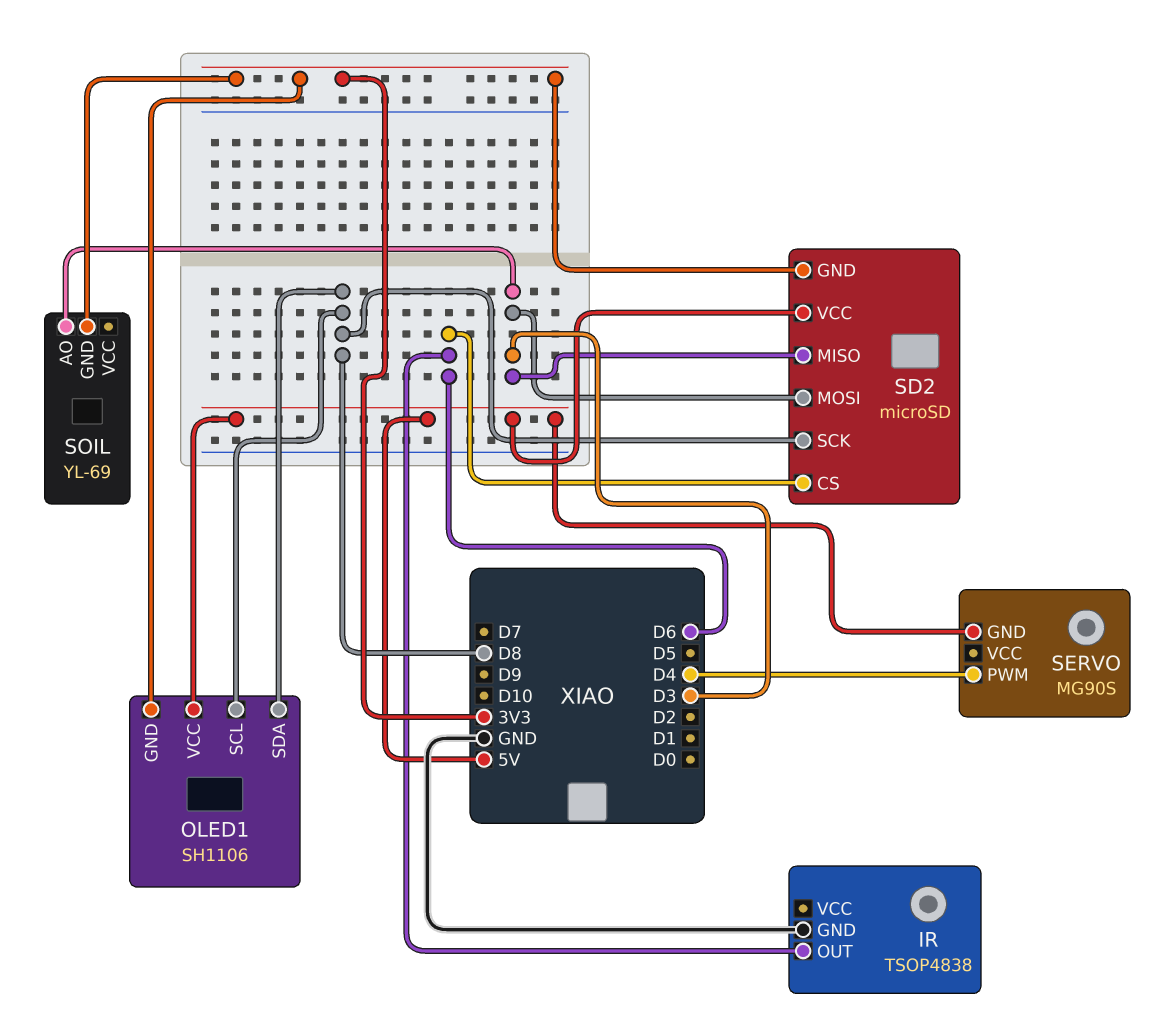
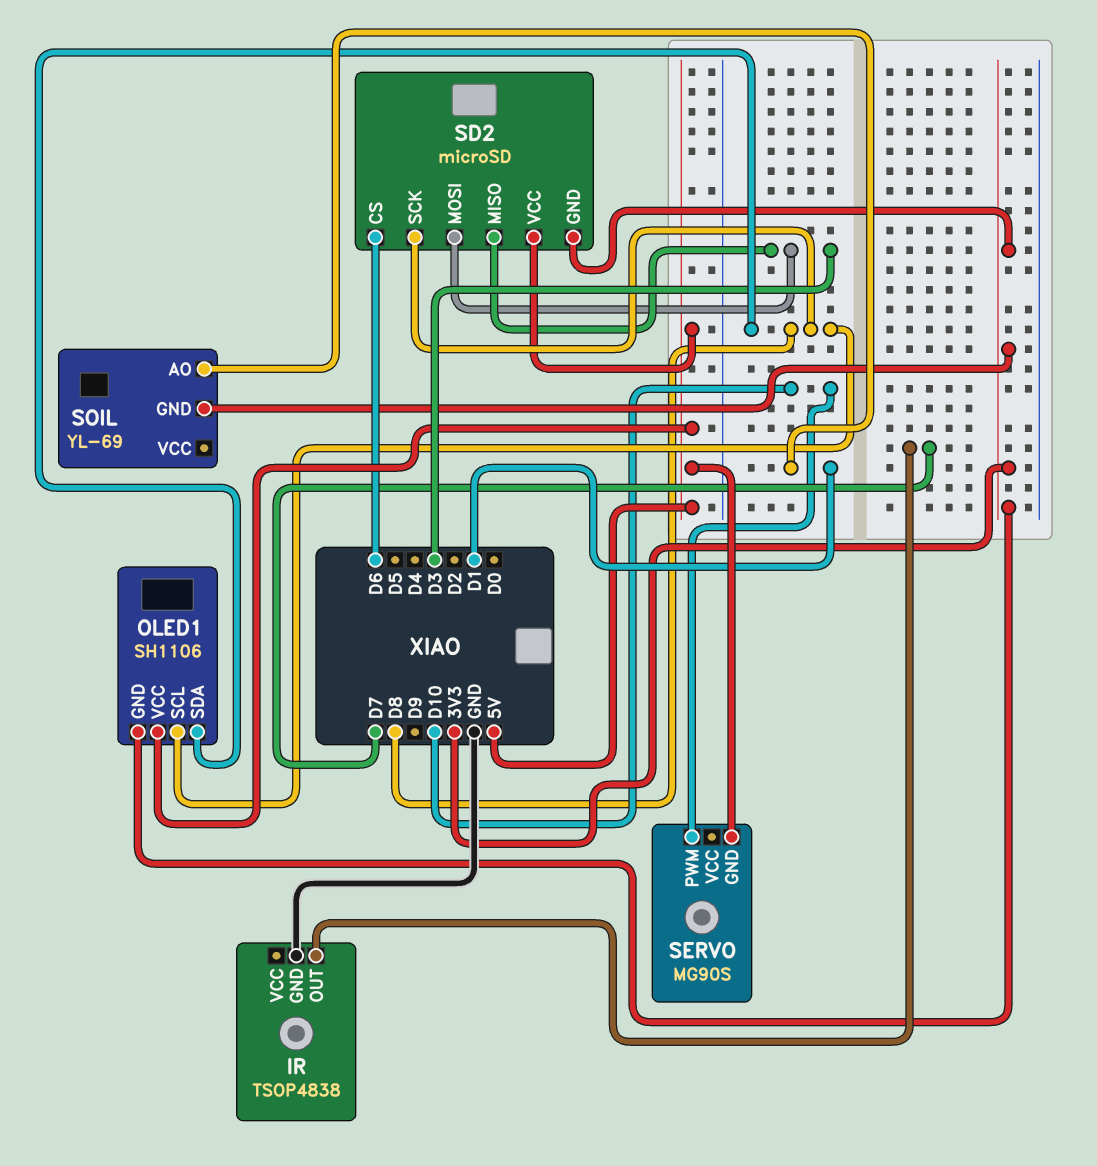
IR pin OUT: D6 -> D7
SERVO pin PWM: D4 -> D10
SOIL pin AO: D3 -> D1

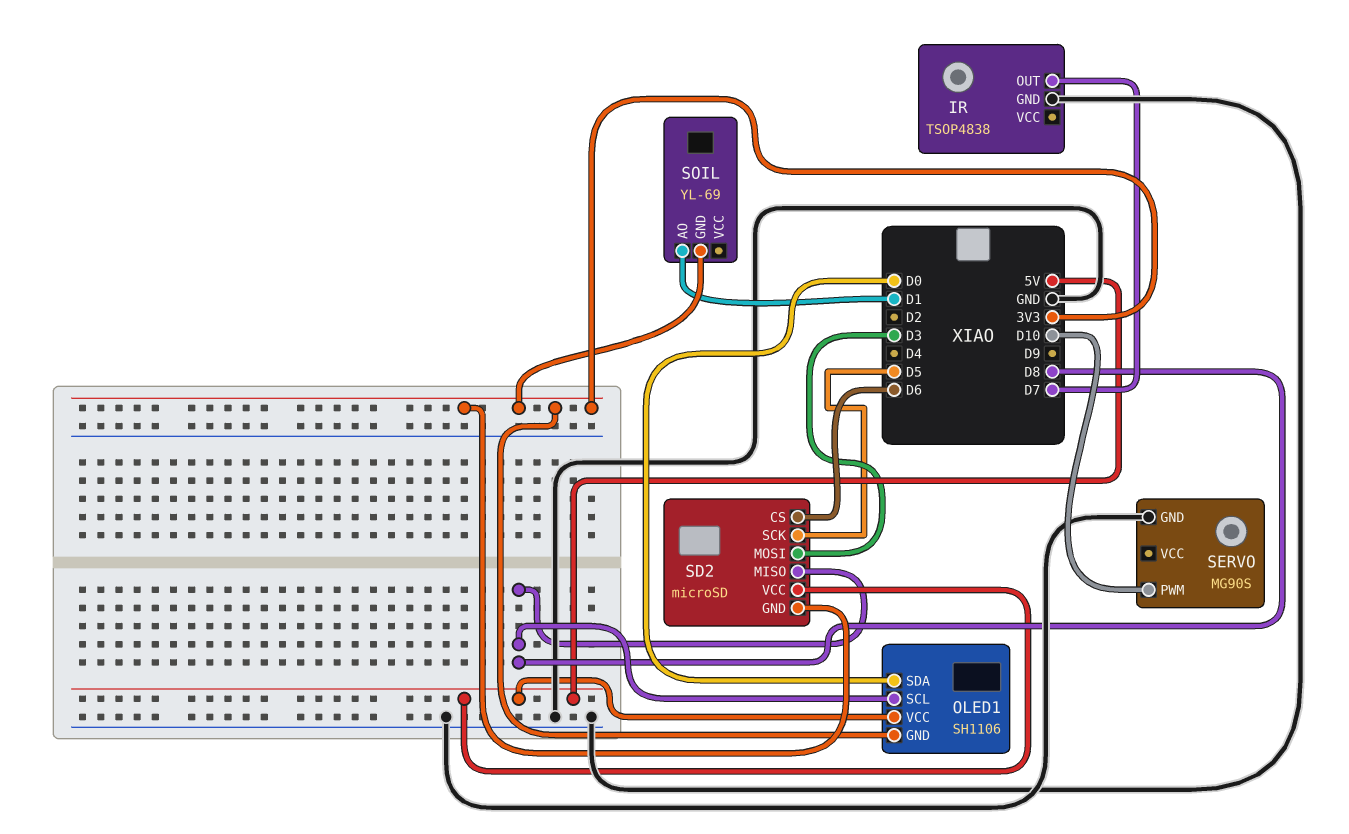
OLED1 pin SDA: D8 -> D0
SD2 pin MISO: D3 -> D8
SD2 pin SCK: D8 -> D5
SERVO pin GND: 5V -> GND

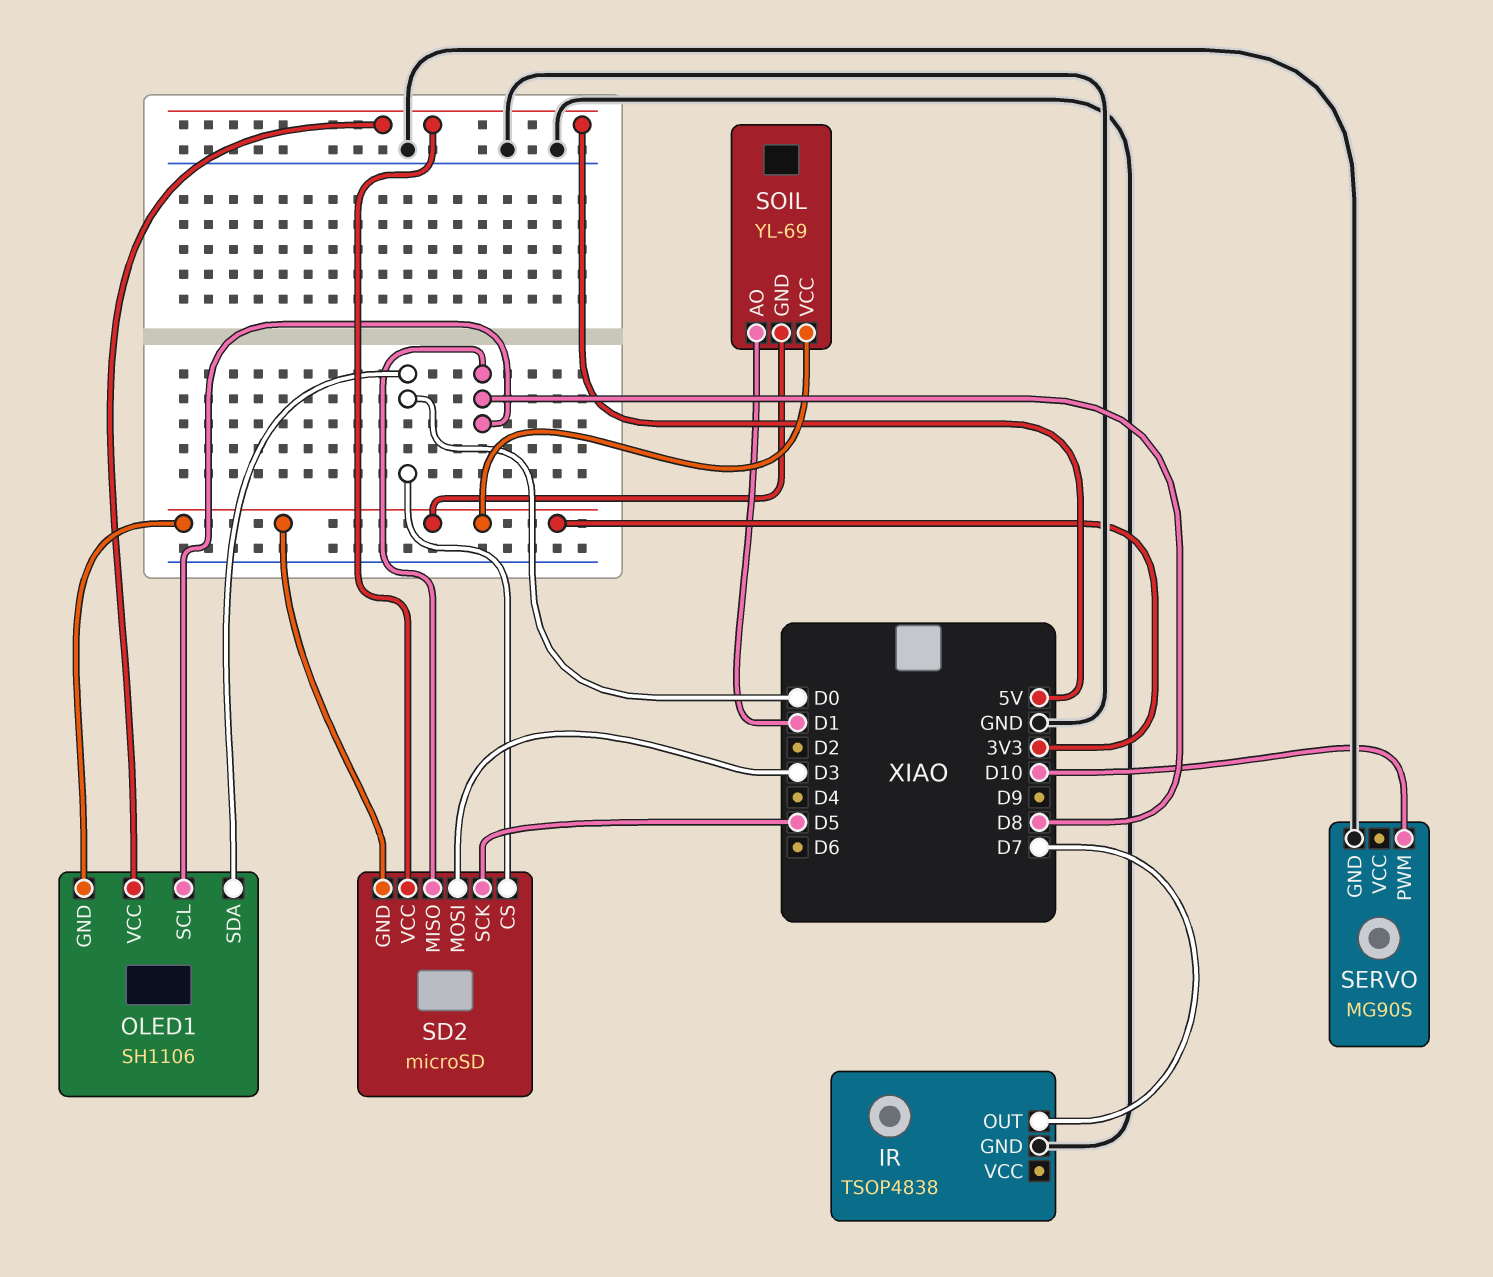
SD2 pin CS: D6 -> D0
SOIL pin VCC: none -> 3V3

